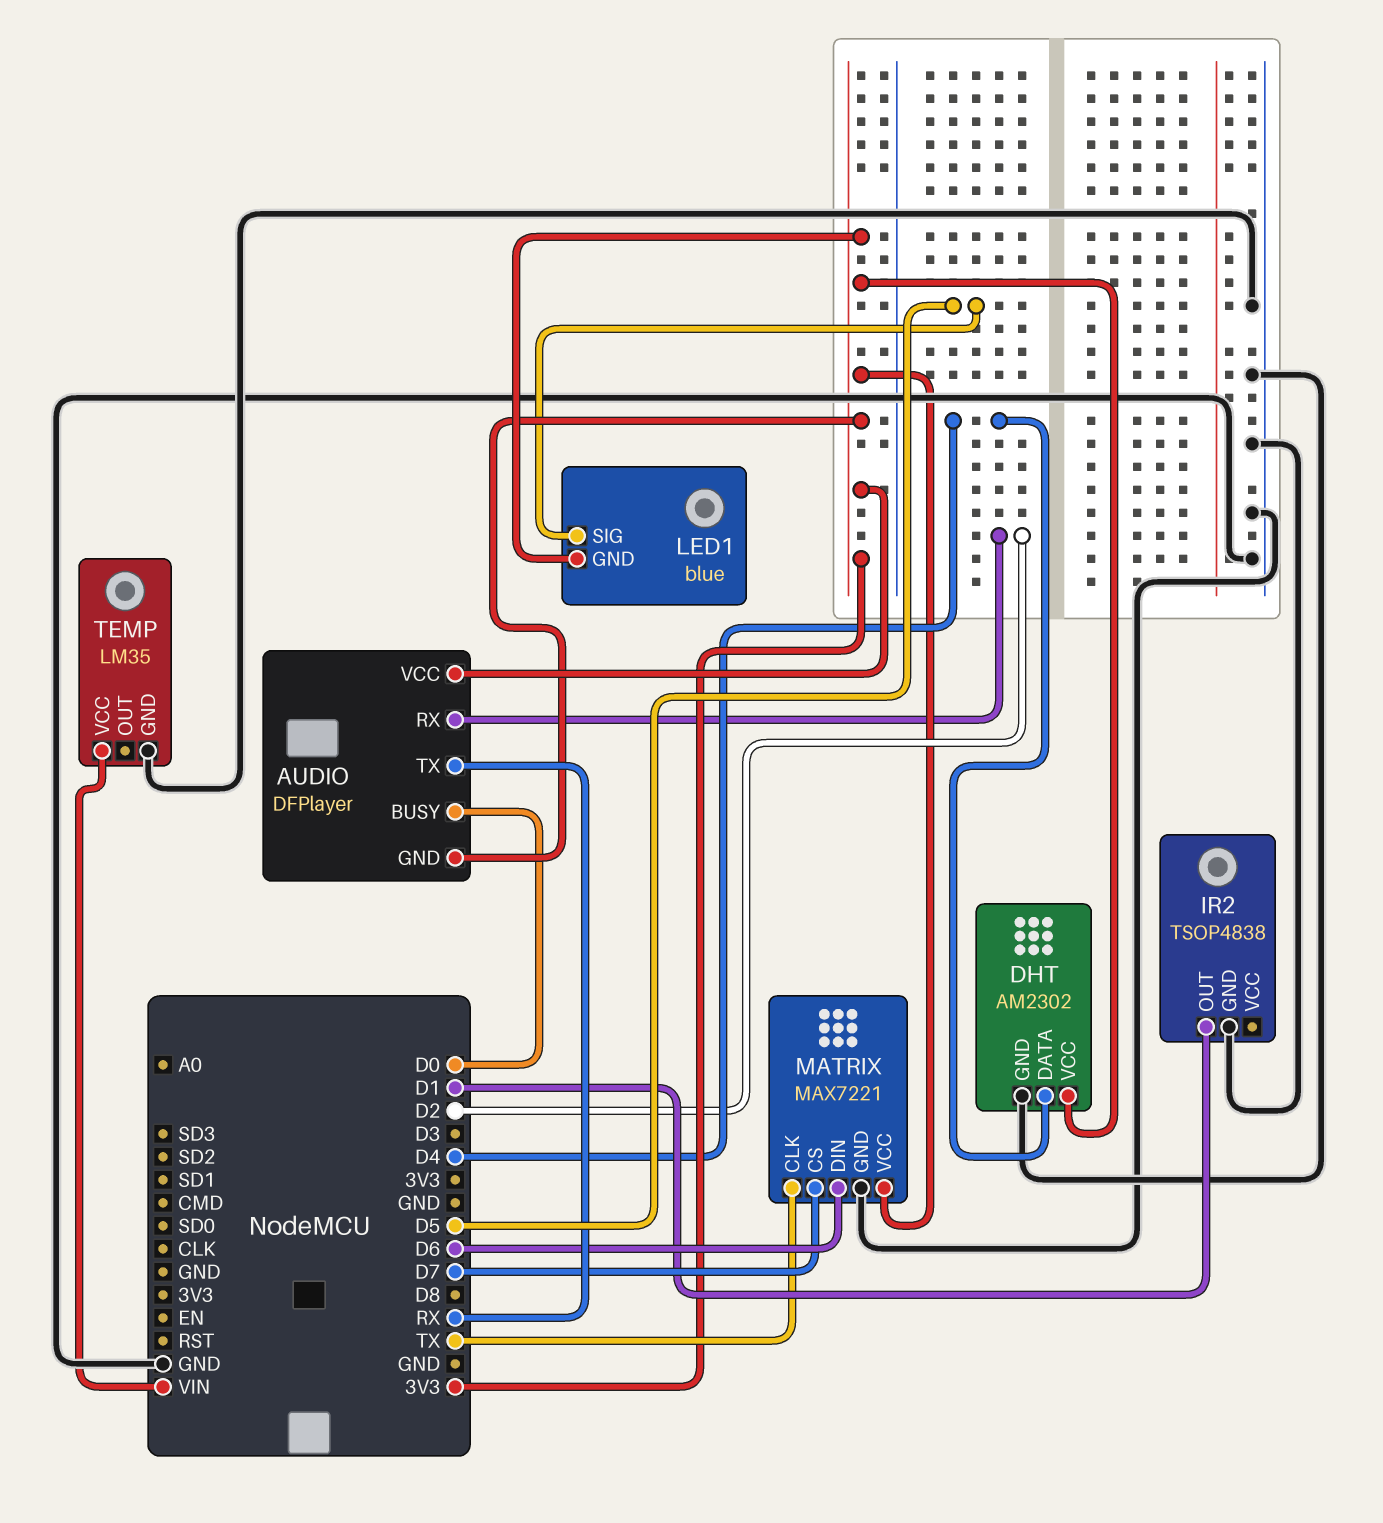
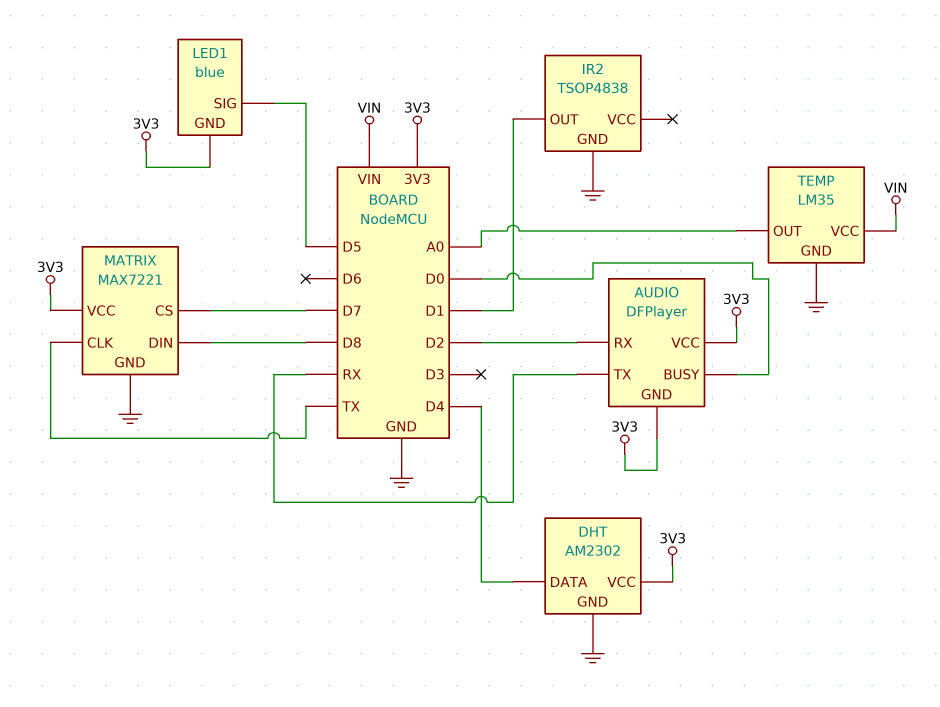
MATRIX pin DIN: D6 -> D8
TEMP pin OUT: none -> A0

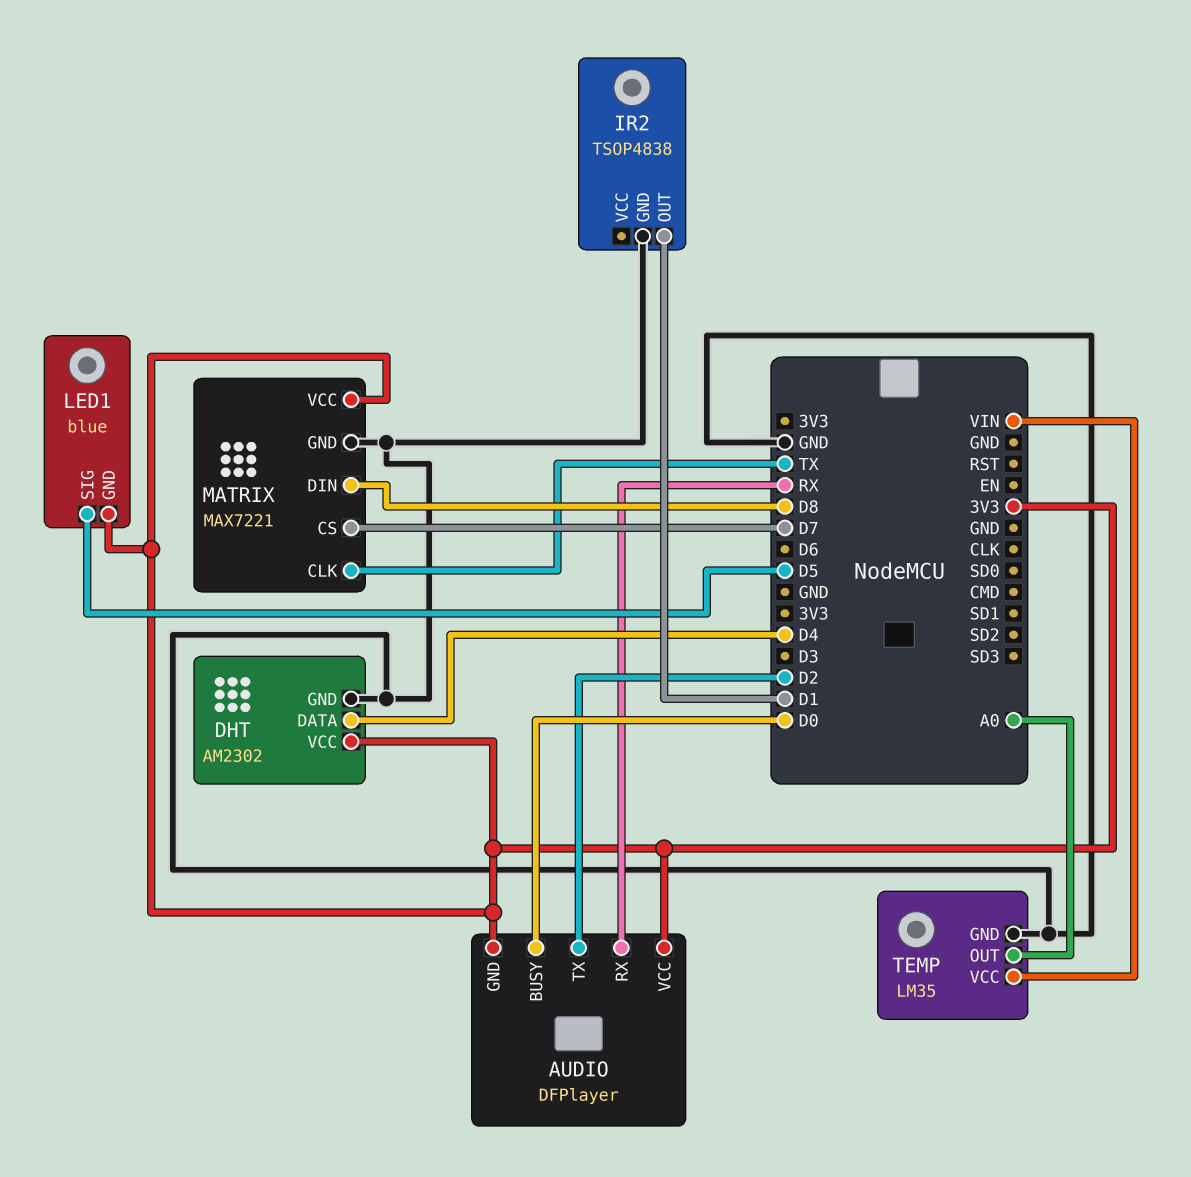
AUDIO pin RX: D2 -> RX
AUDIO pin TX: RX -> D2

